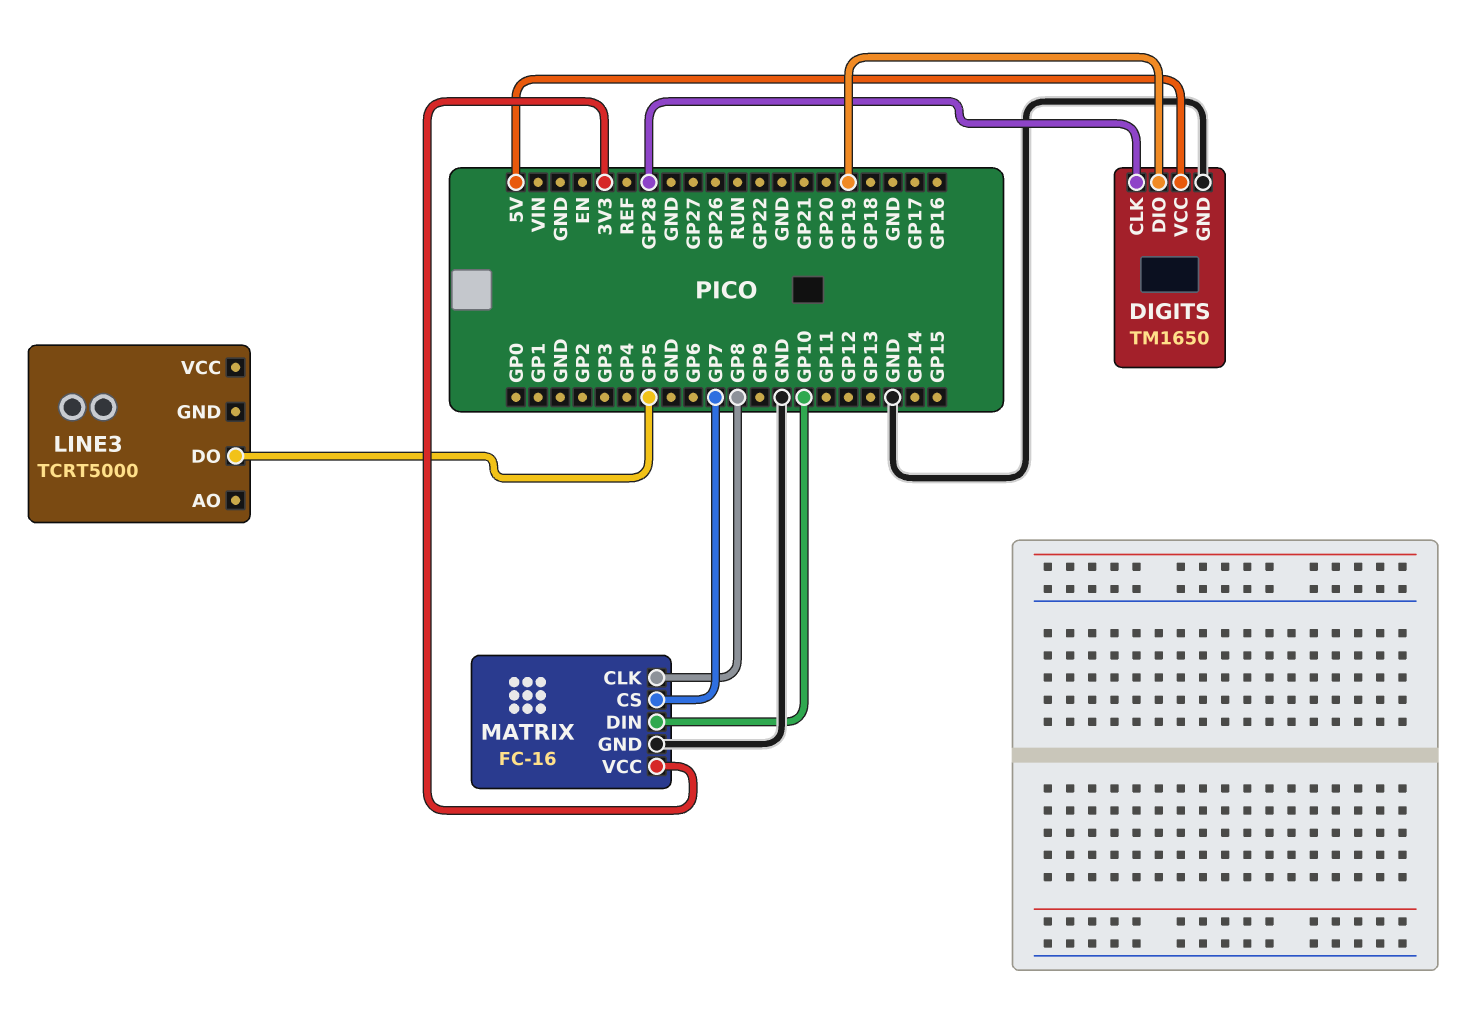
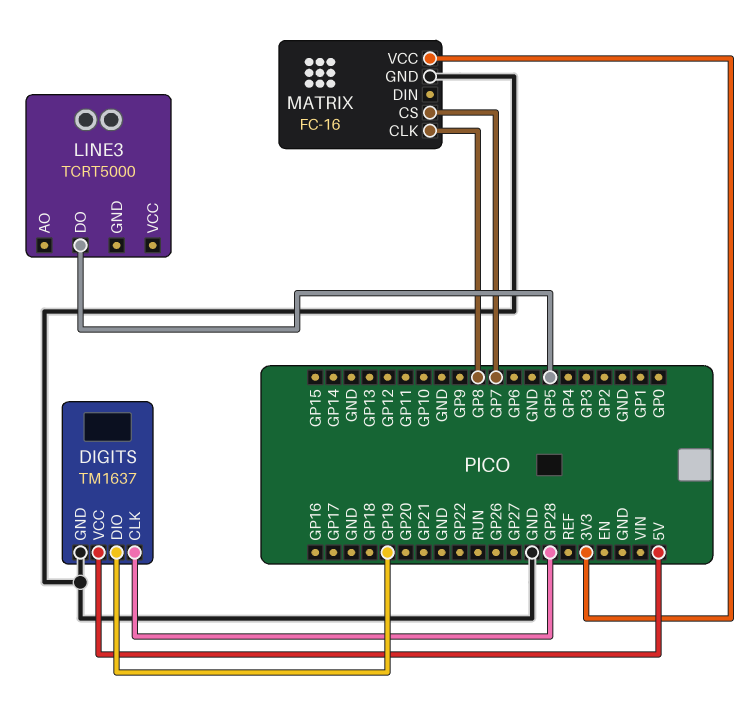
DIGITS: TM1650 -> TM1637
MATRIX pin DIN: GP10 -> none

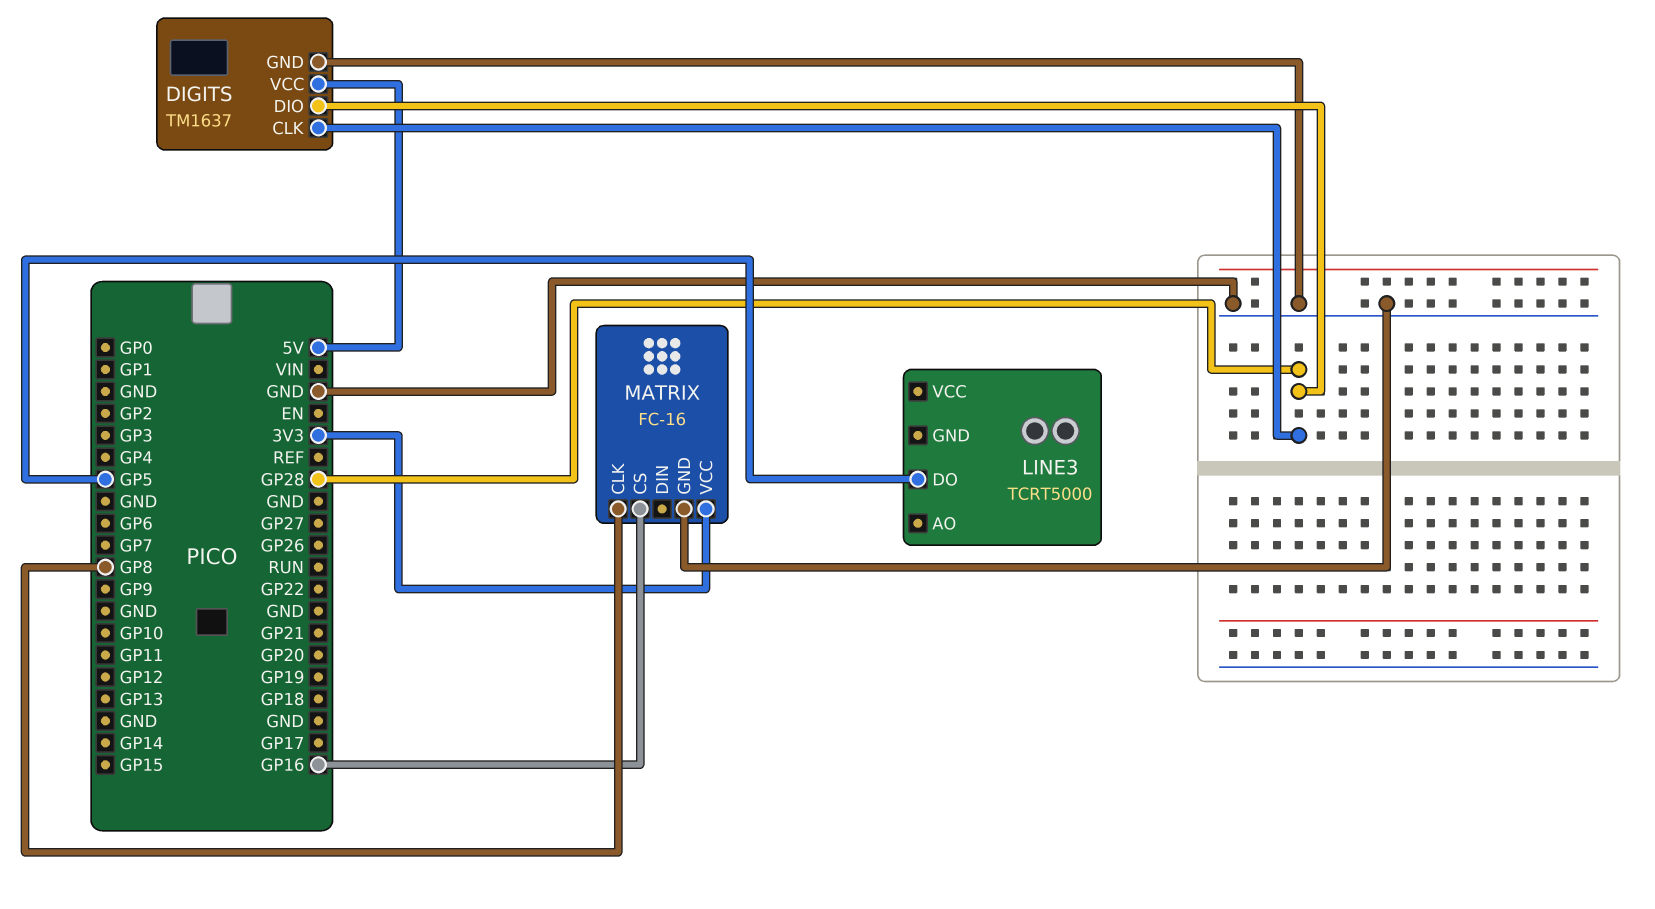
DIGITS pin DIO: GP19 -> GP28
MATRIX pin CS: GP7 -> GP16

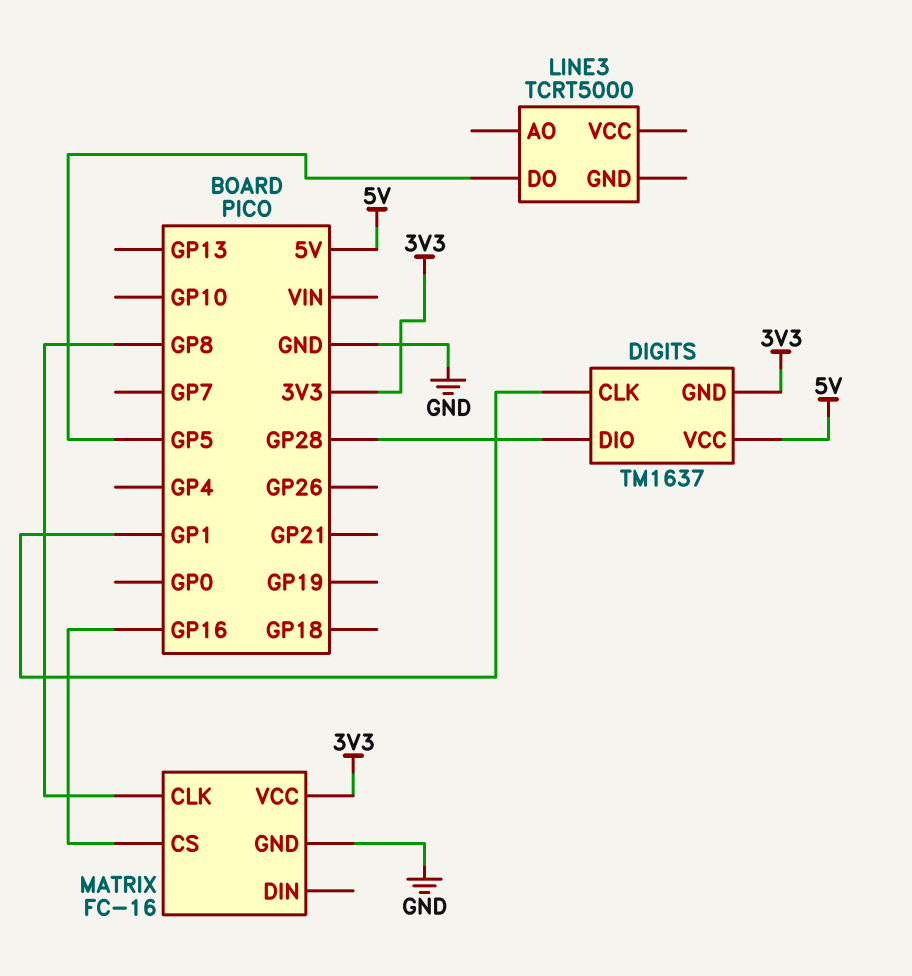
DIGITS pin CLK: GP28 -> GP1
DIGITS pin GND: GND -> 3V3

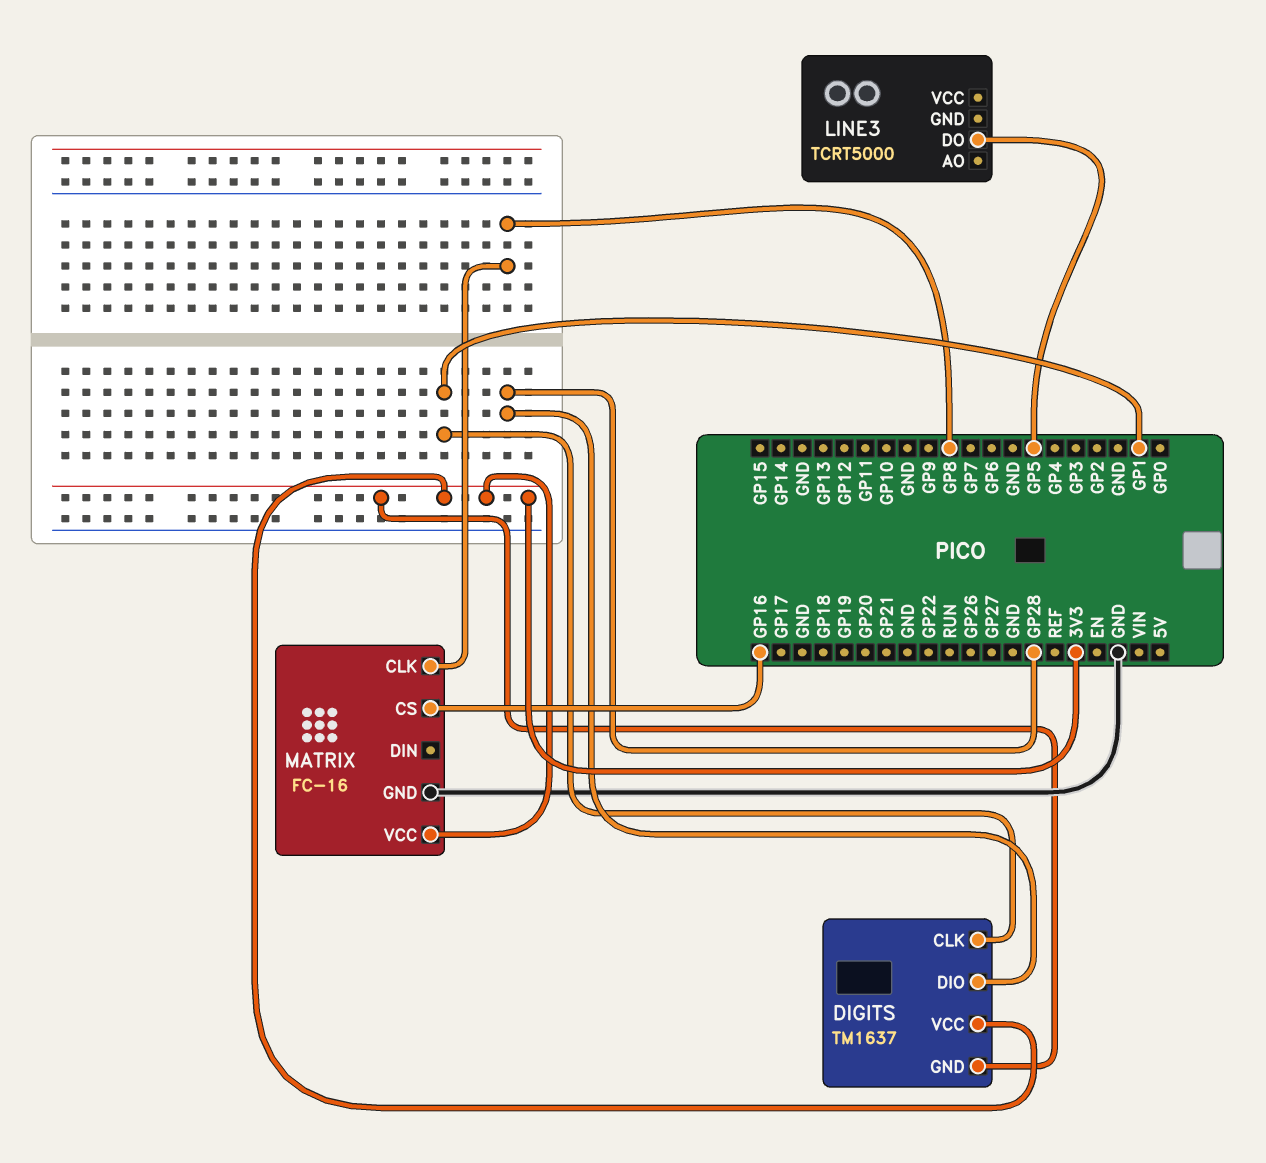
DIGITS pin VCC: 5V -> 3V3

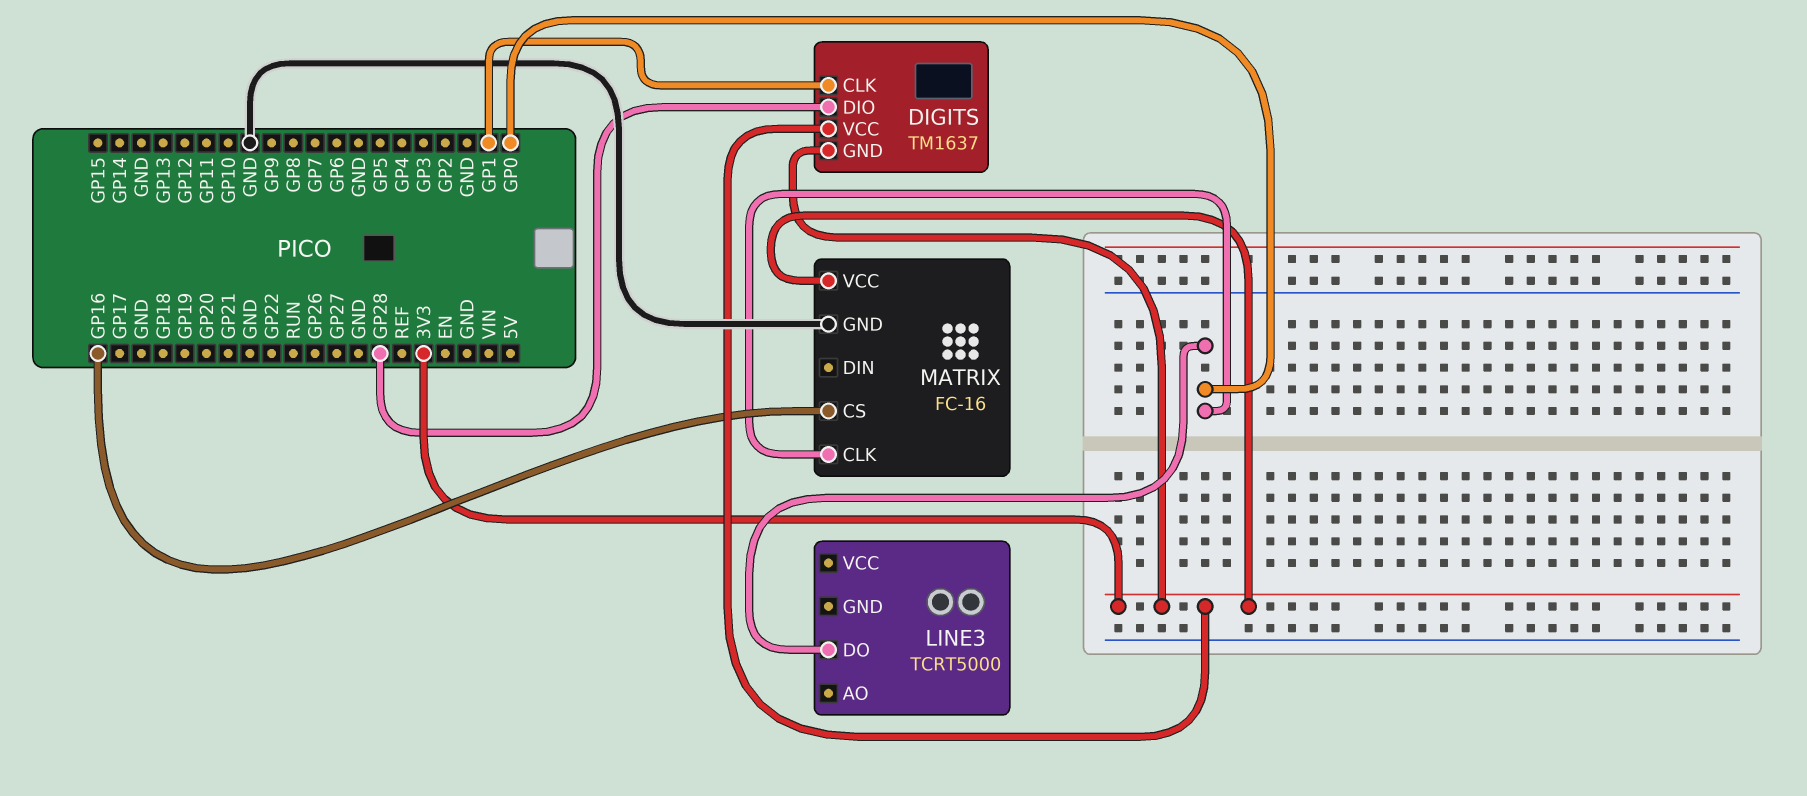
LINE3 pin DO: GP5 -> GP0
MATRIX pin CLK: GP8 -> GP0

